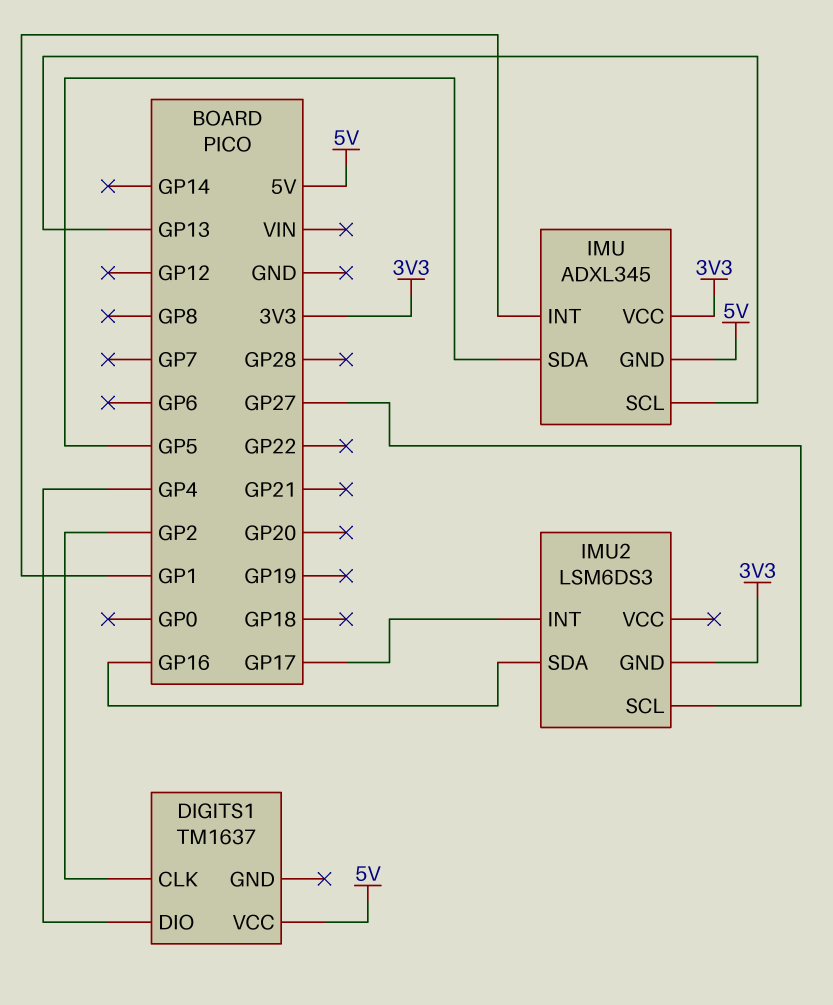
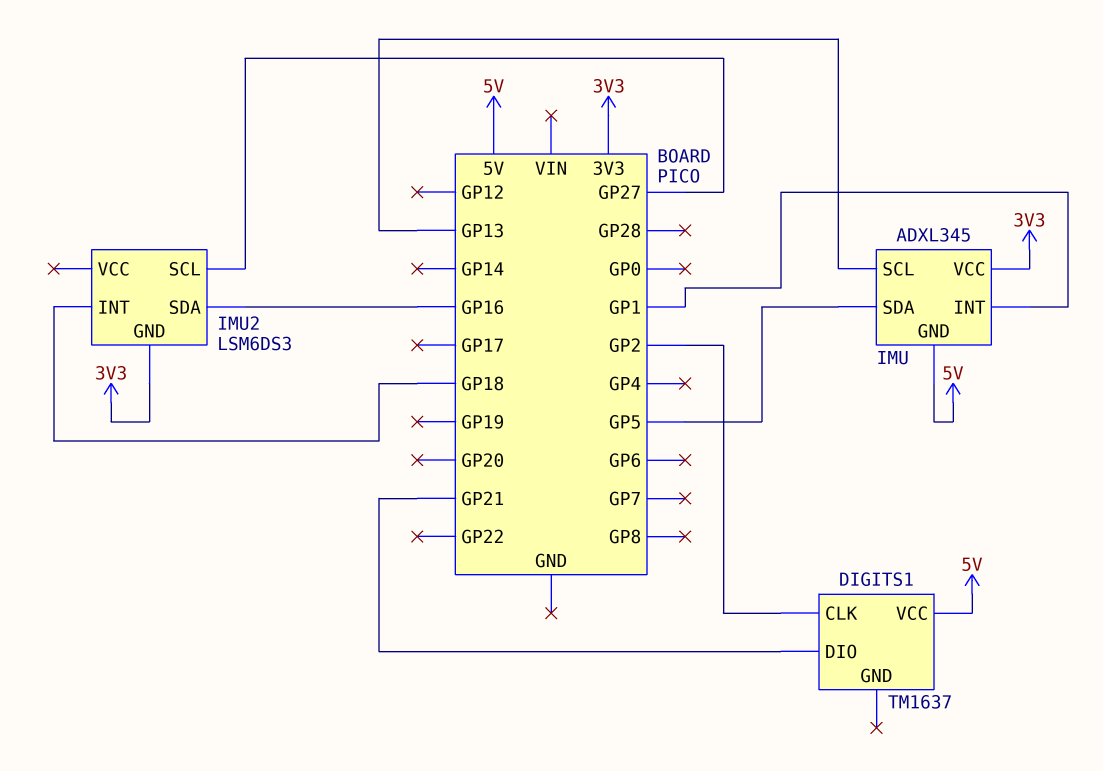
DIGITS1 pin DIO: GP4 -> GP21
IMU2 pin INT: GP17 -> GP18

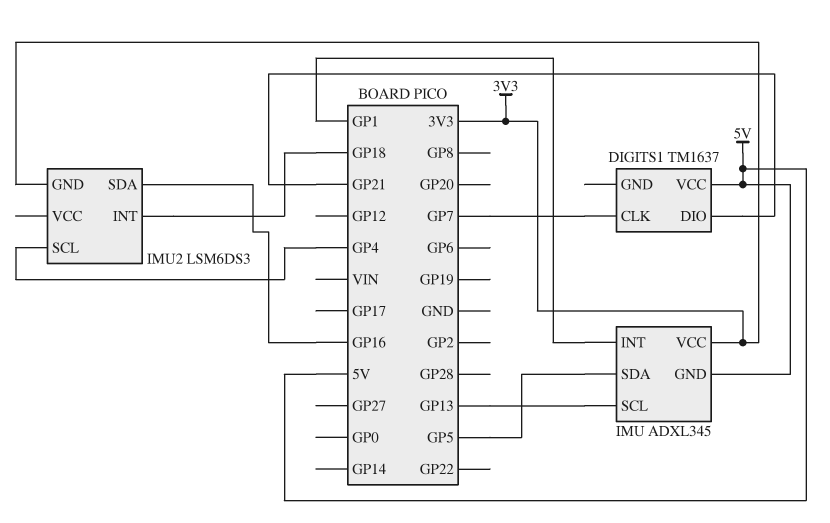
DIGITS1 pin CLK: GP2 -> GP7
IMU2 pin SCL: GP27 -> GP4

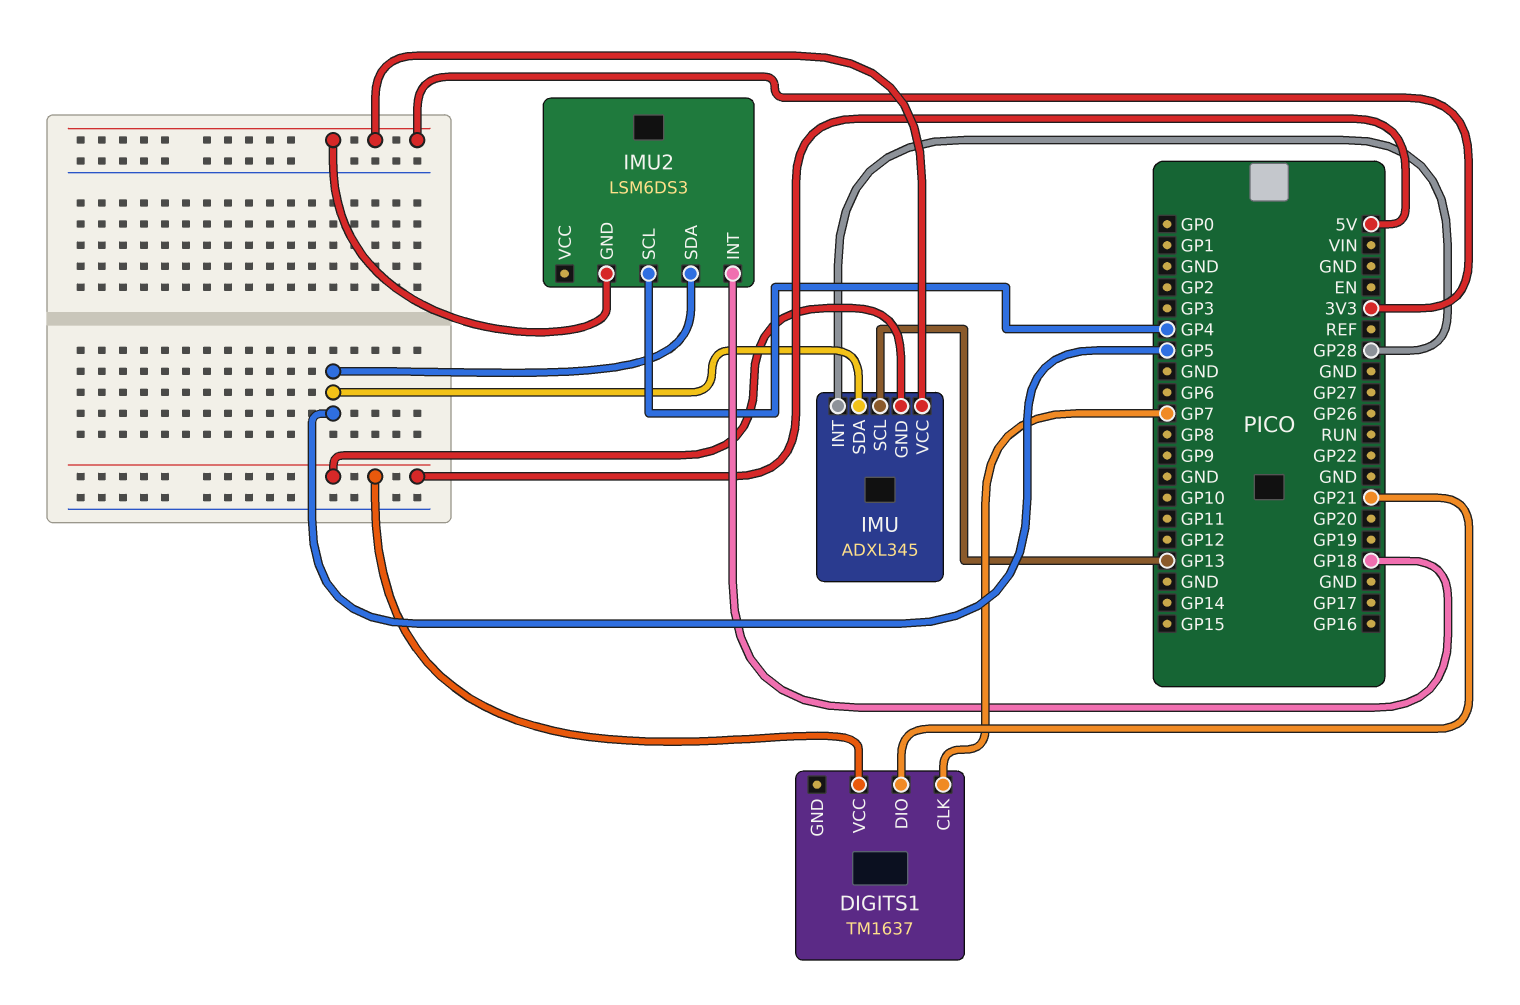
IMU pin INT: GP1 -> GP28
IMU2 pin SDA: GP16 -> GP5

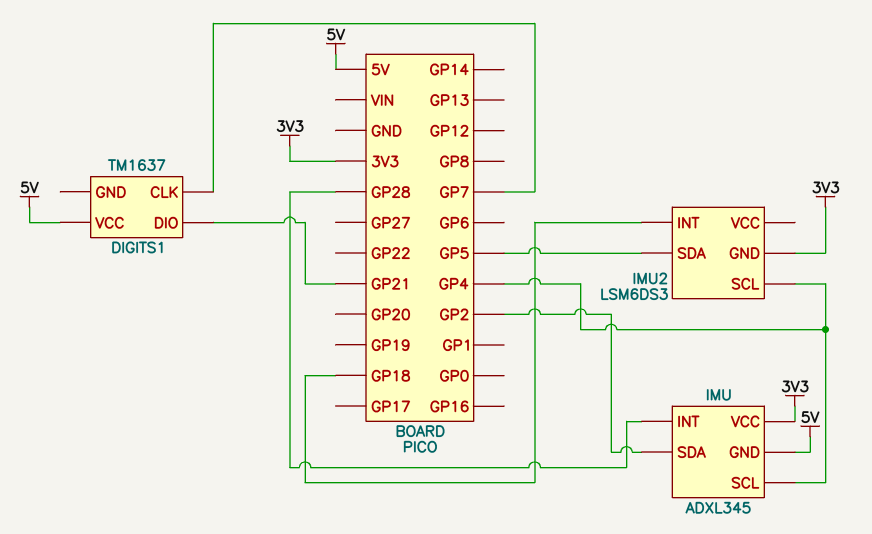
IMU pin SCL: GP13 -> GP4
IMU pin SDA: GP5 -> GP2

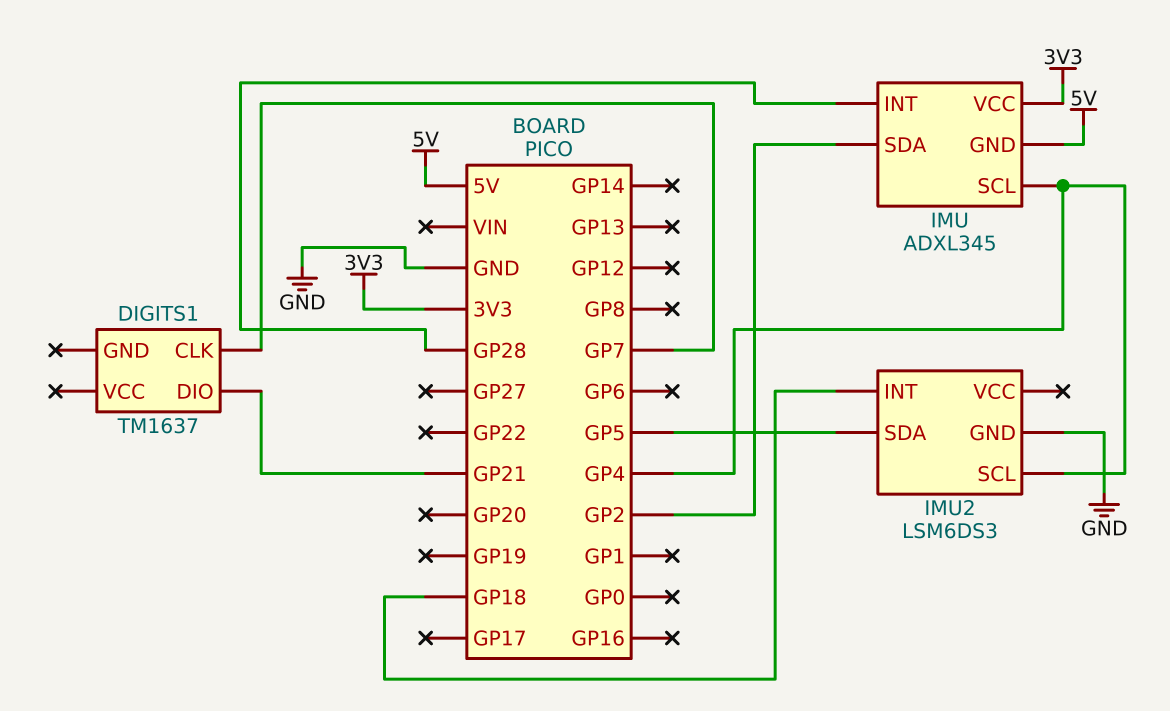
DIGITS1 pin VCC: 5V -> none
IMU2 pin GND: 3V3 -> GND

